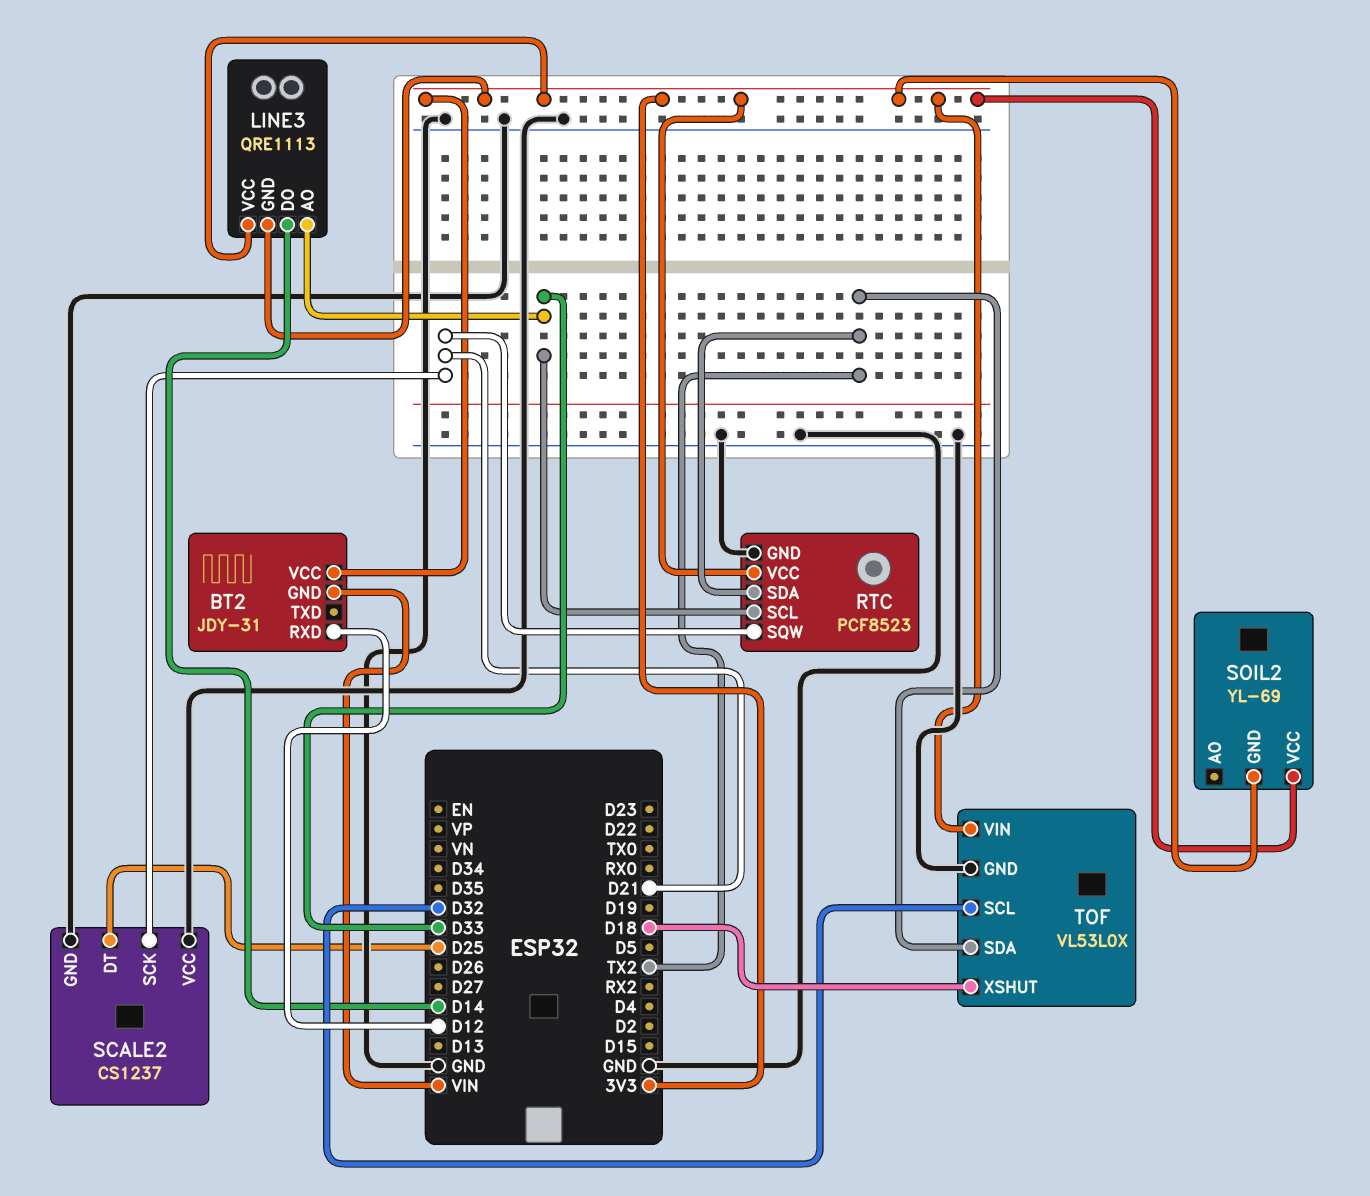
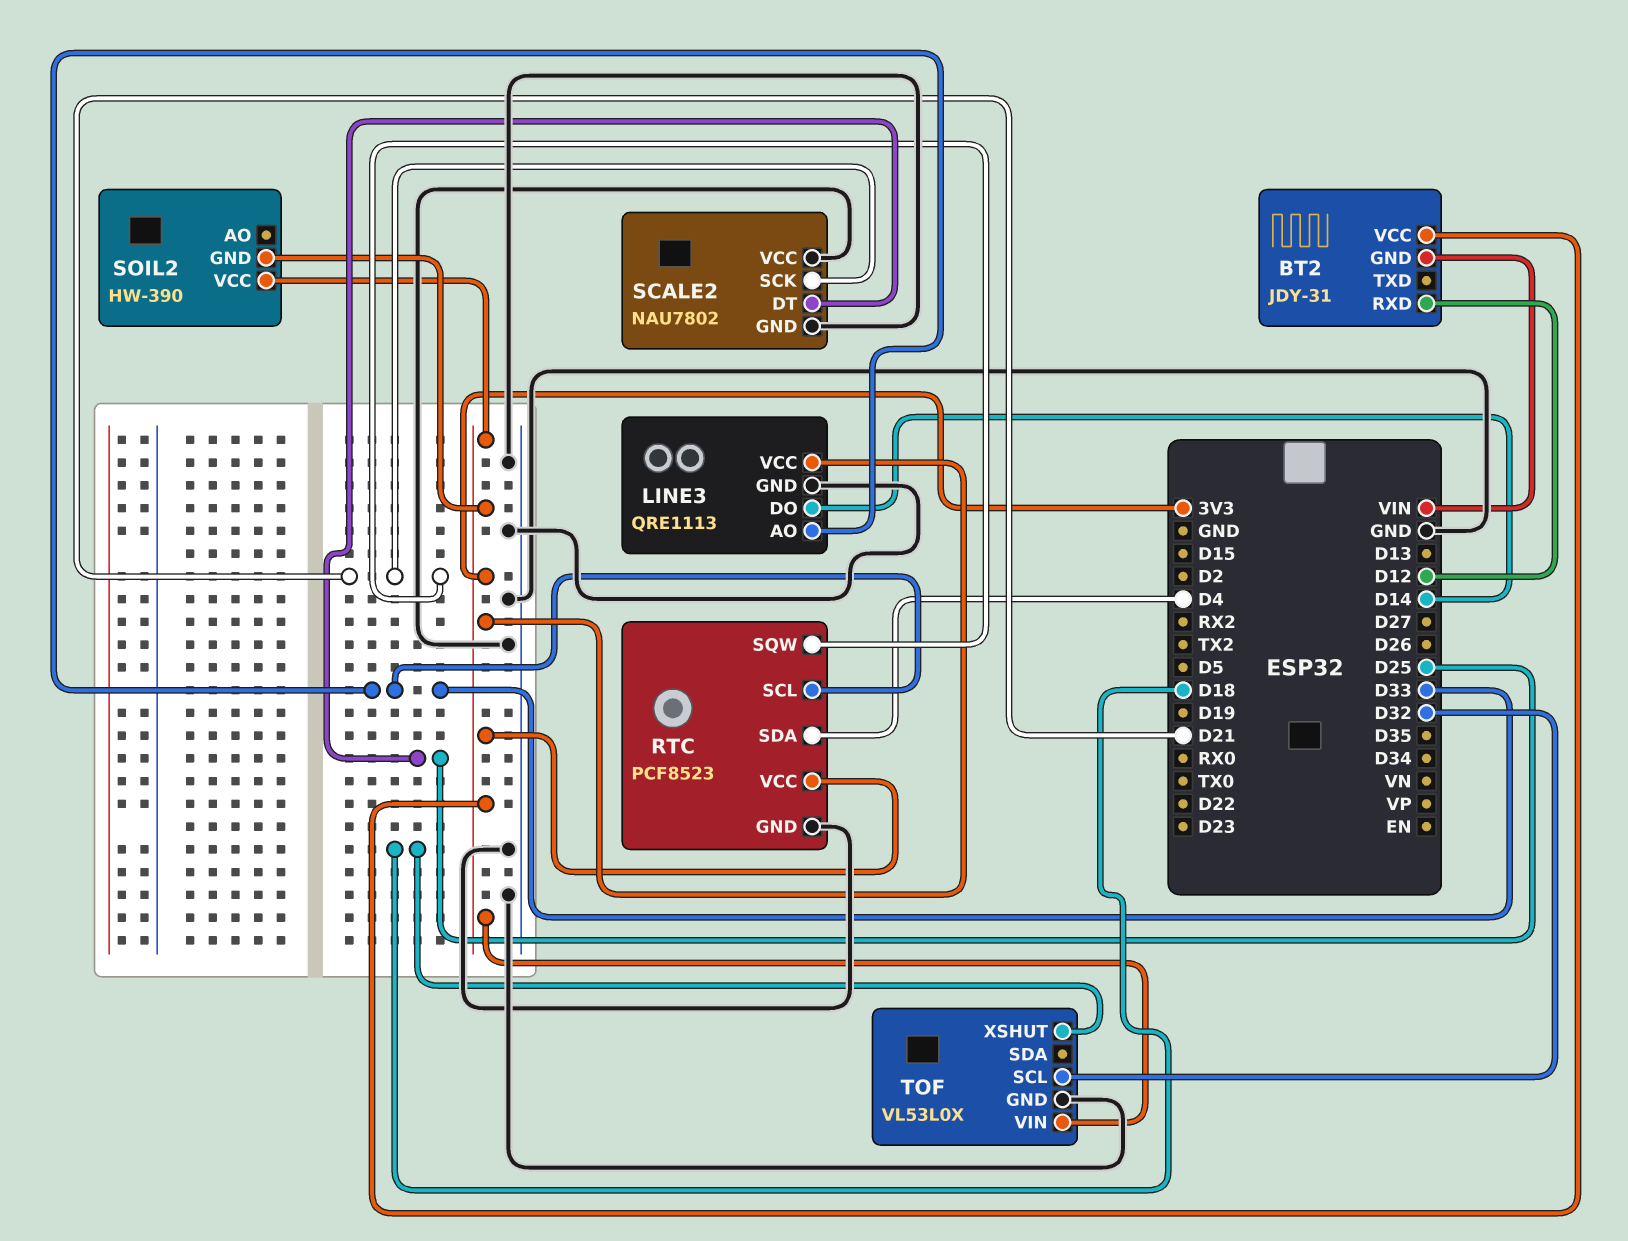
LINE3 pin GND: 3V3 -> GND
RTC pin SDA: TX2 -> D4
SCALE2: CS1237 -> NAU7802
SOIL2: YL-69 -> HW-390
TOF pin SDA: TX2 -> none

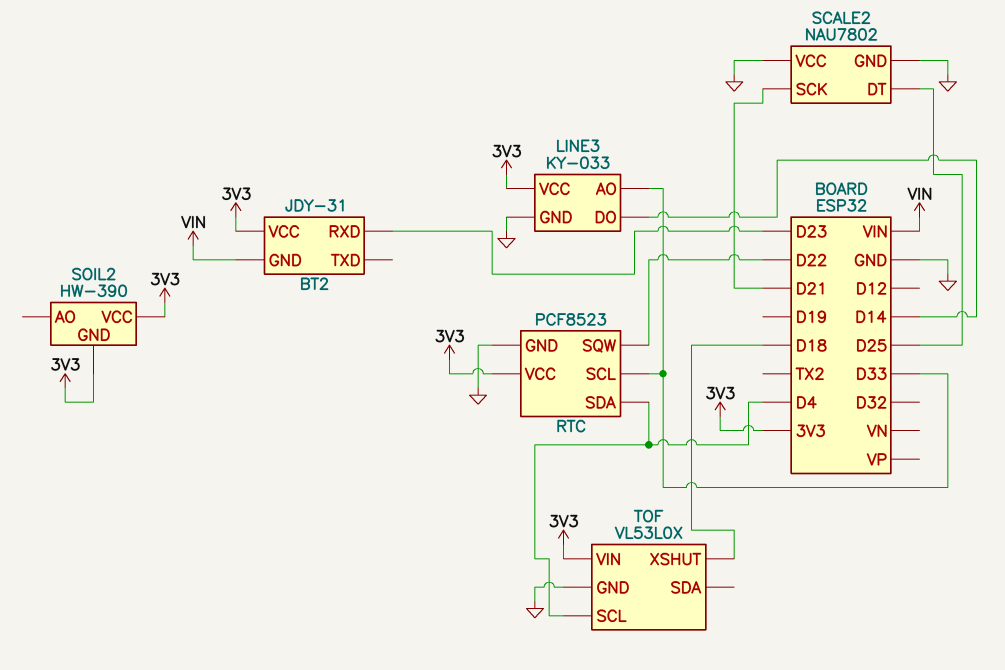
BT2 pin RXD: D12 -> D23
LINE3: QRE1113 -> KY-033
RTC pin SQW: D21 -> D22
TOF pin SCL: D32 -> D4

